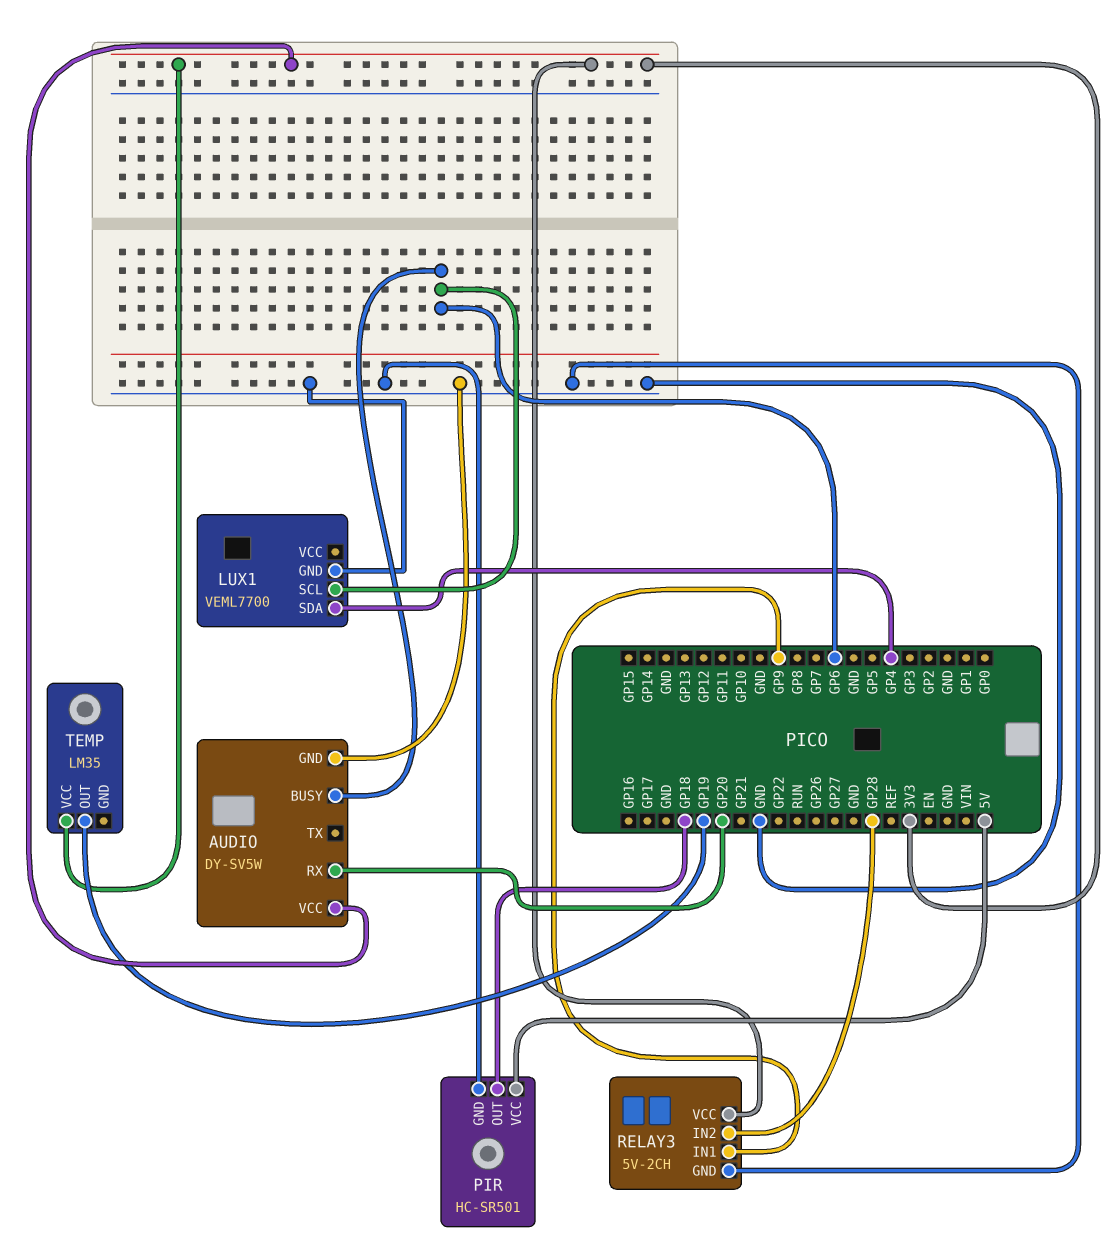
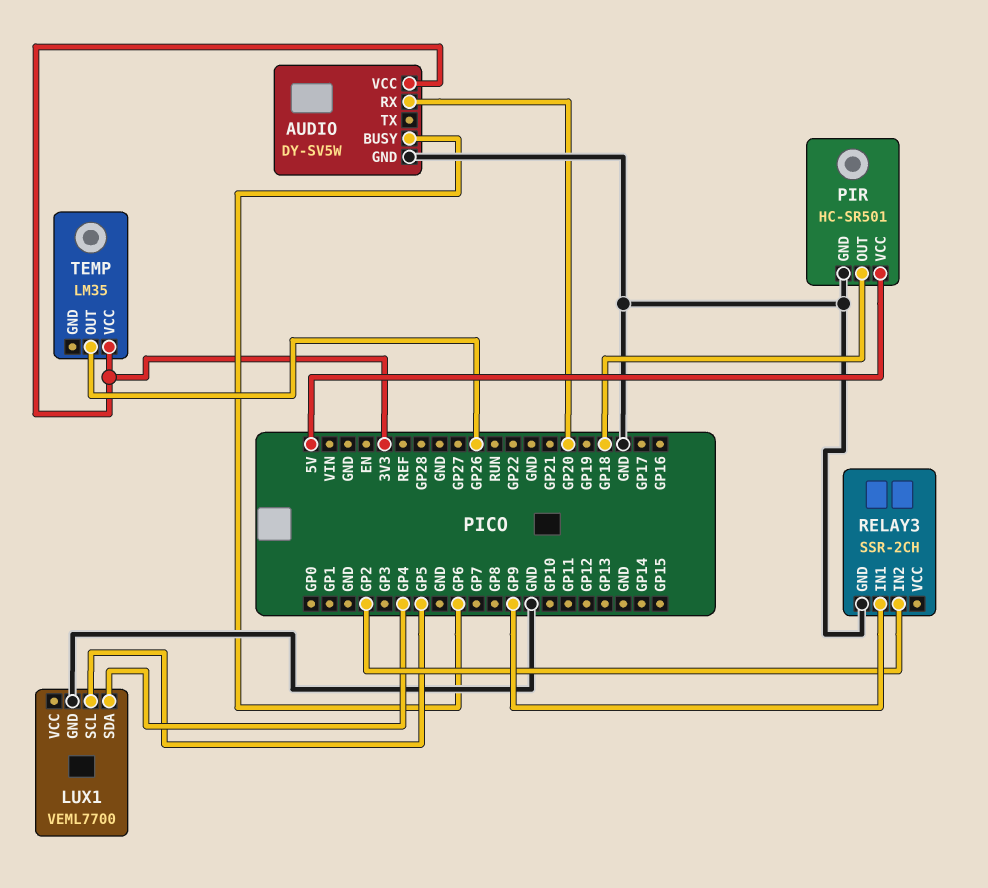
LUX1 pin SCL: GP6 -> GP5
RELAY3: 5V-2CH -> SSR-2CH
RELAY3 pin IN2: GP28 -> GP2
RELAY3 pin VCC: 3V3 -> none
TEMP pin OUT: GP19 -> GP26

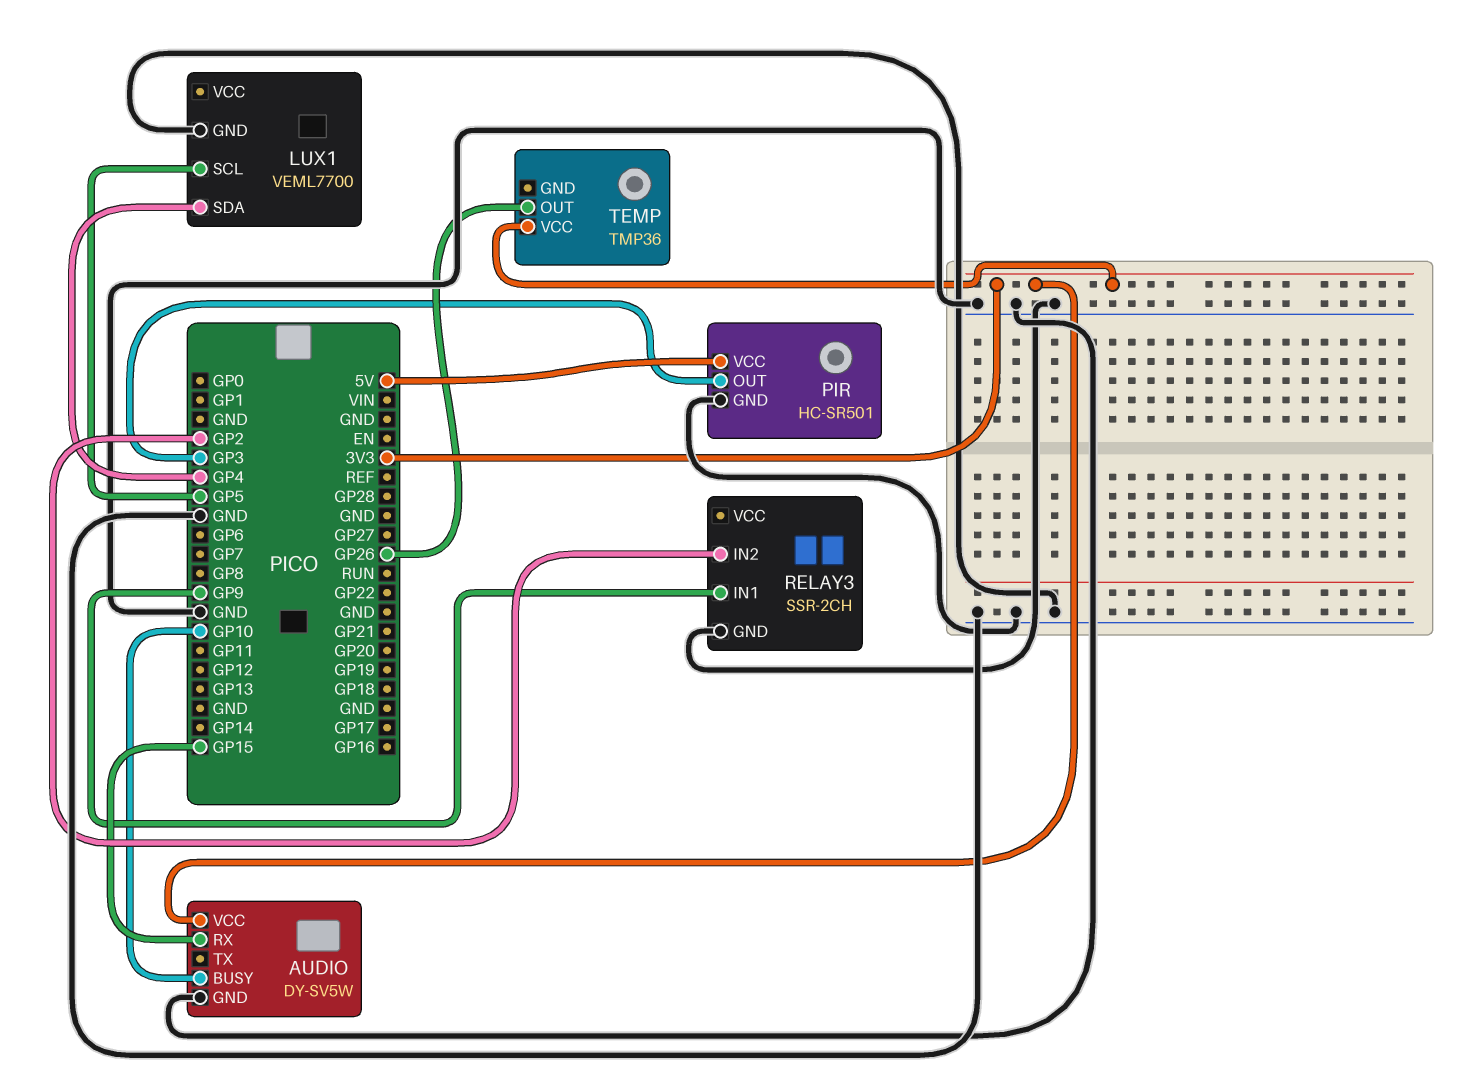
AUDIO pin BUSY: GP6 -> GP10
AUDIO pin RX: GP20 -> GP15
PIR pin OUT: GP18 -> GP3
TEMP: LM35 -> TMP36

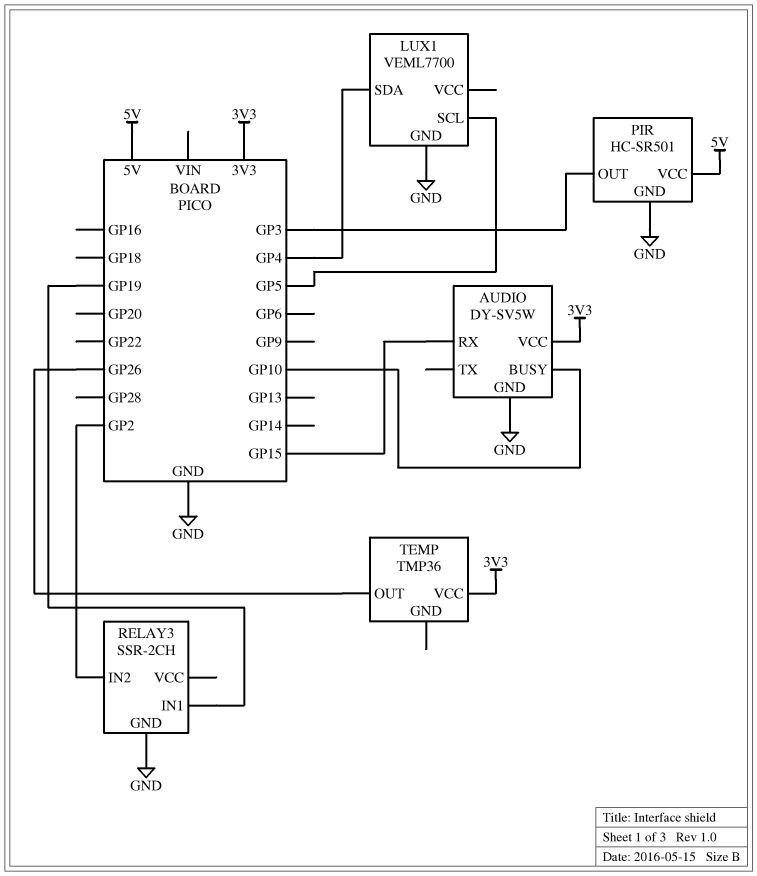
RELAY3 pin IN1: GP9 -> GP19

